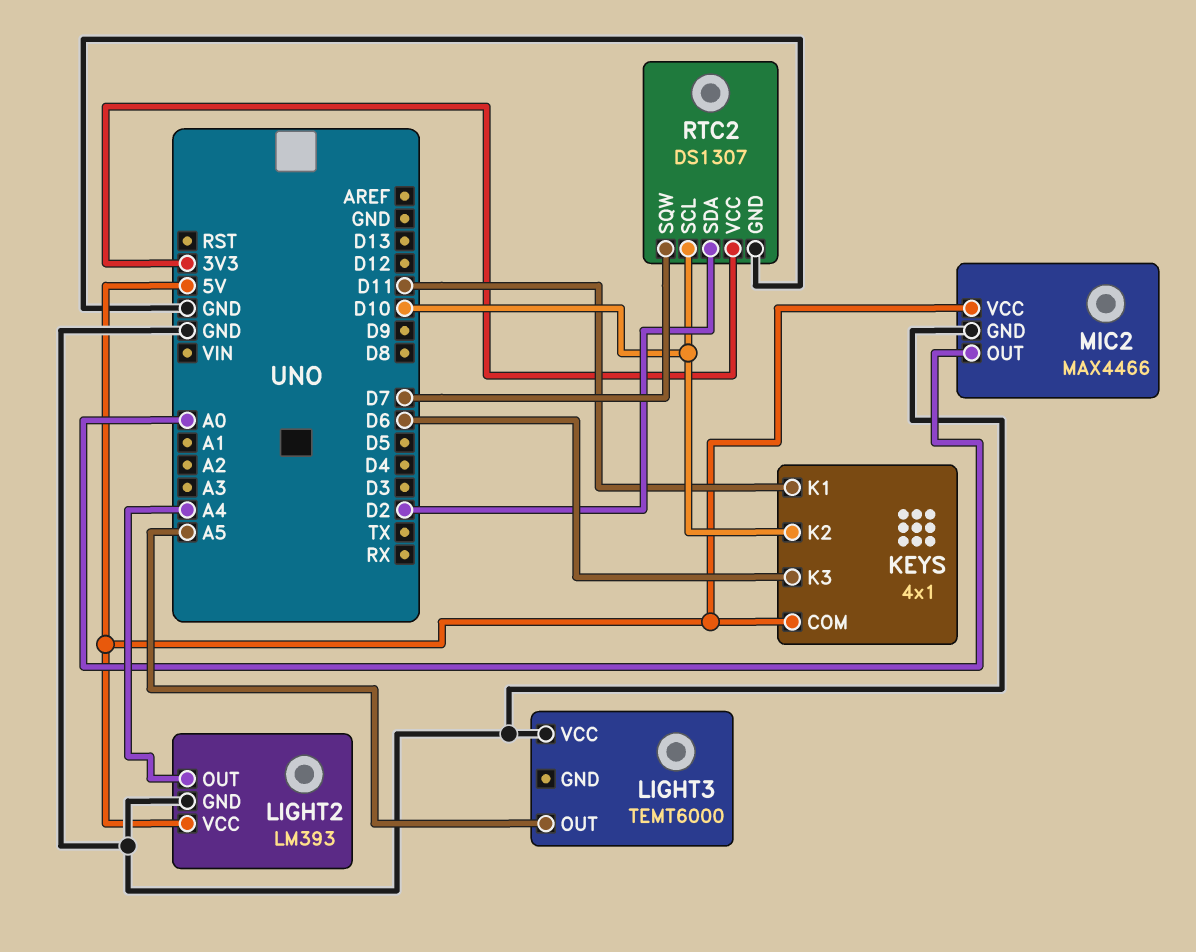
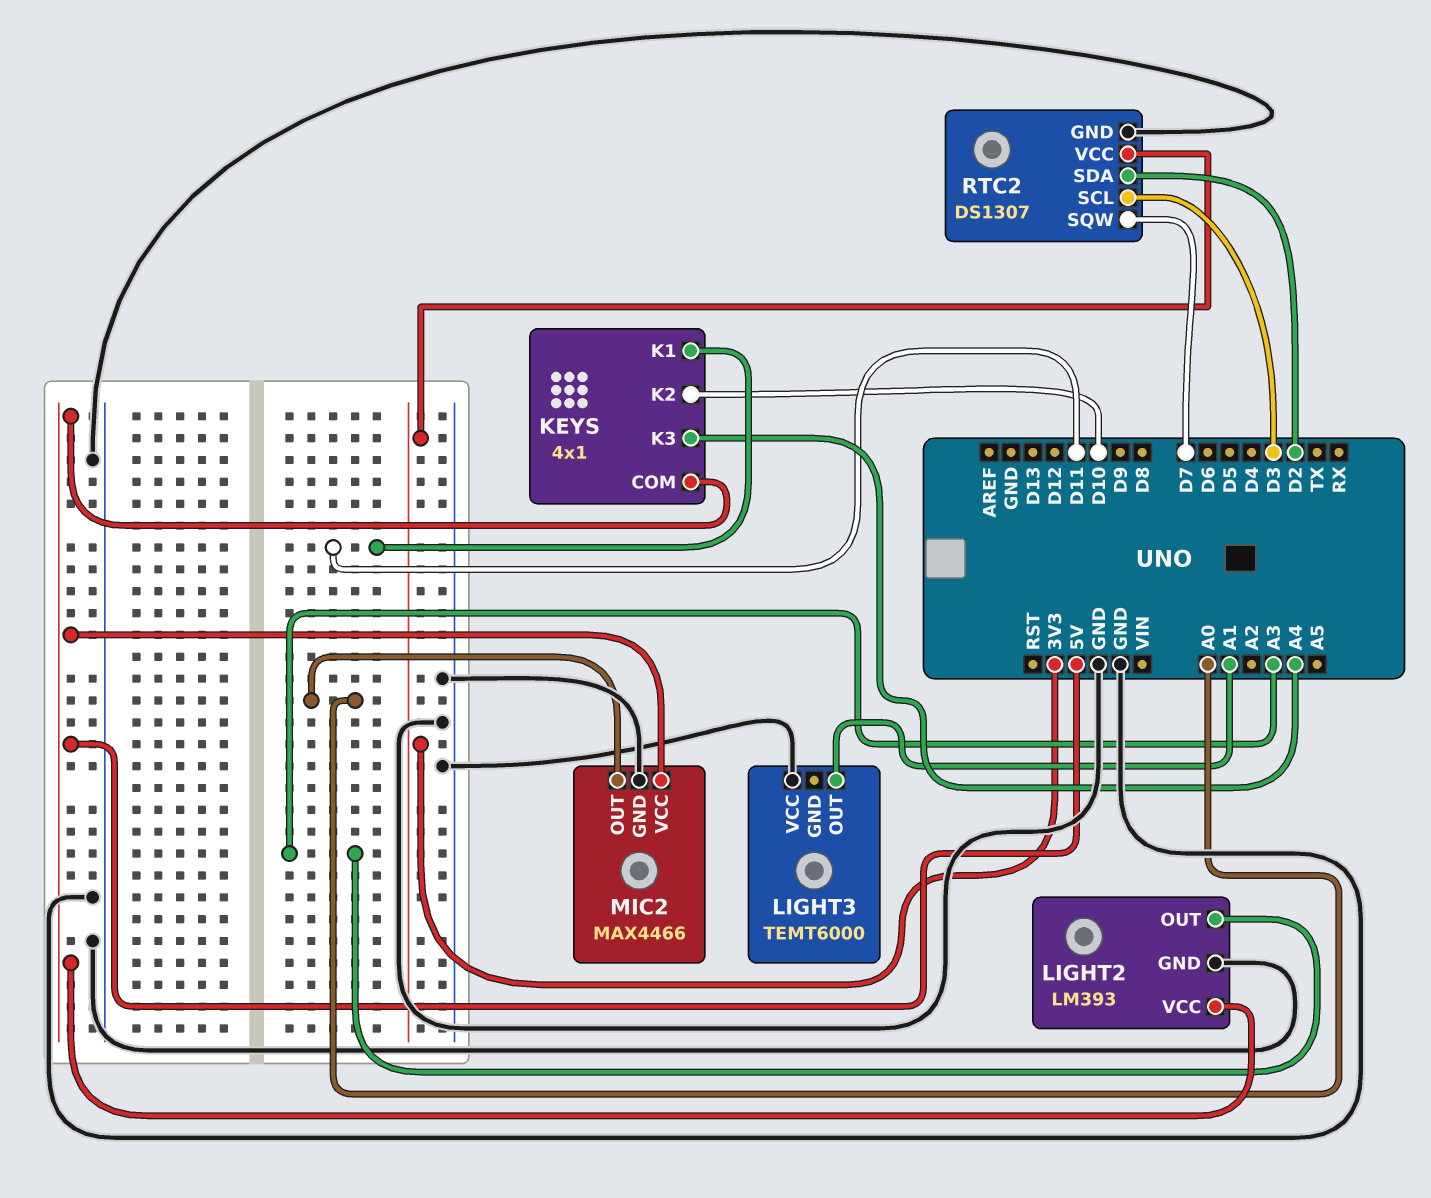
KEYS pin K3: D6 -> A4
LIGHT2 pin OUT: A4 -> A3
LIGHT3 pin OUT: A5 -> A1
RTC2 pin SCL: D10 -> D3

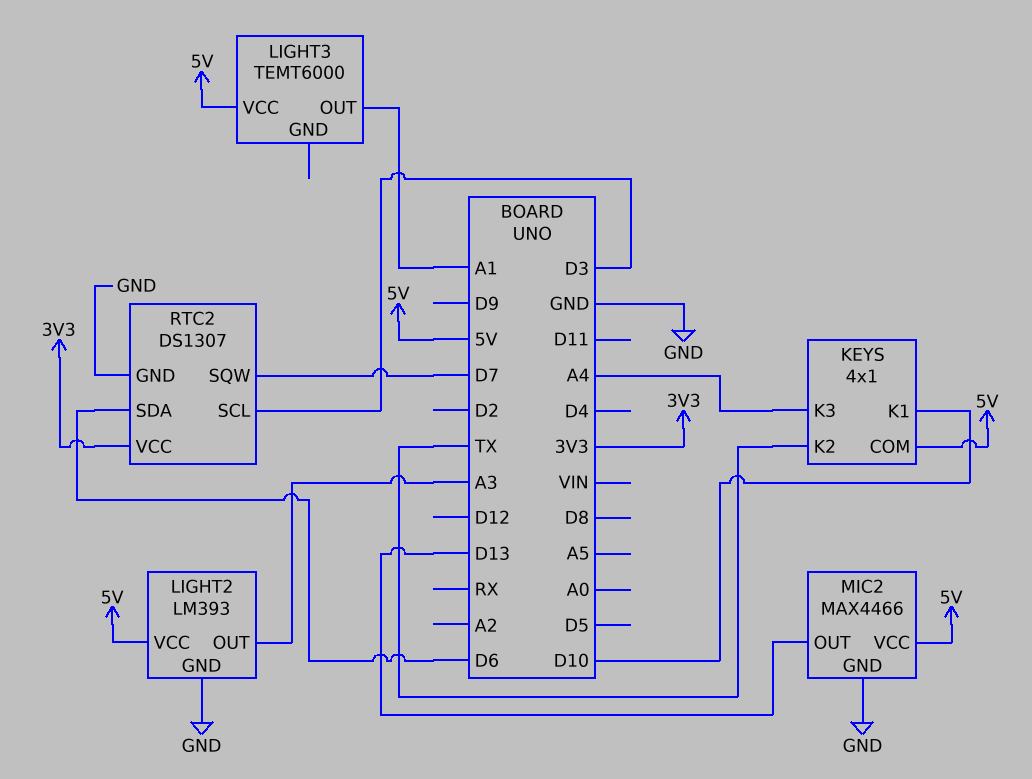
KEYS pin K1: D11 -> D10
KEYS pin K2: D10 -> TX
LIGHT3 pin VCC: GND -> 5V
MIC2 pin OUT: A0 -> D13
RTC2 pin SDA: D2 -> D6

